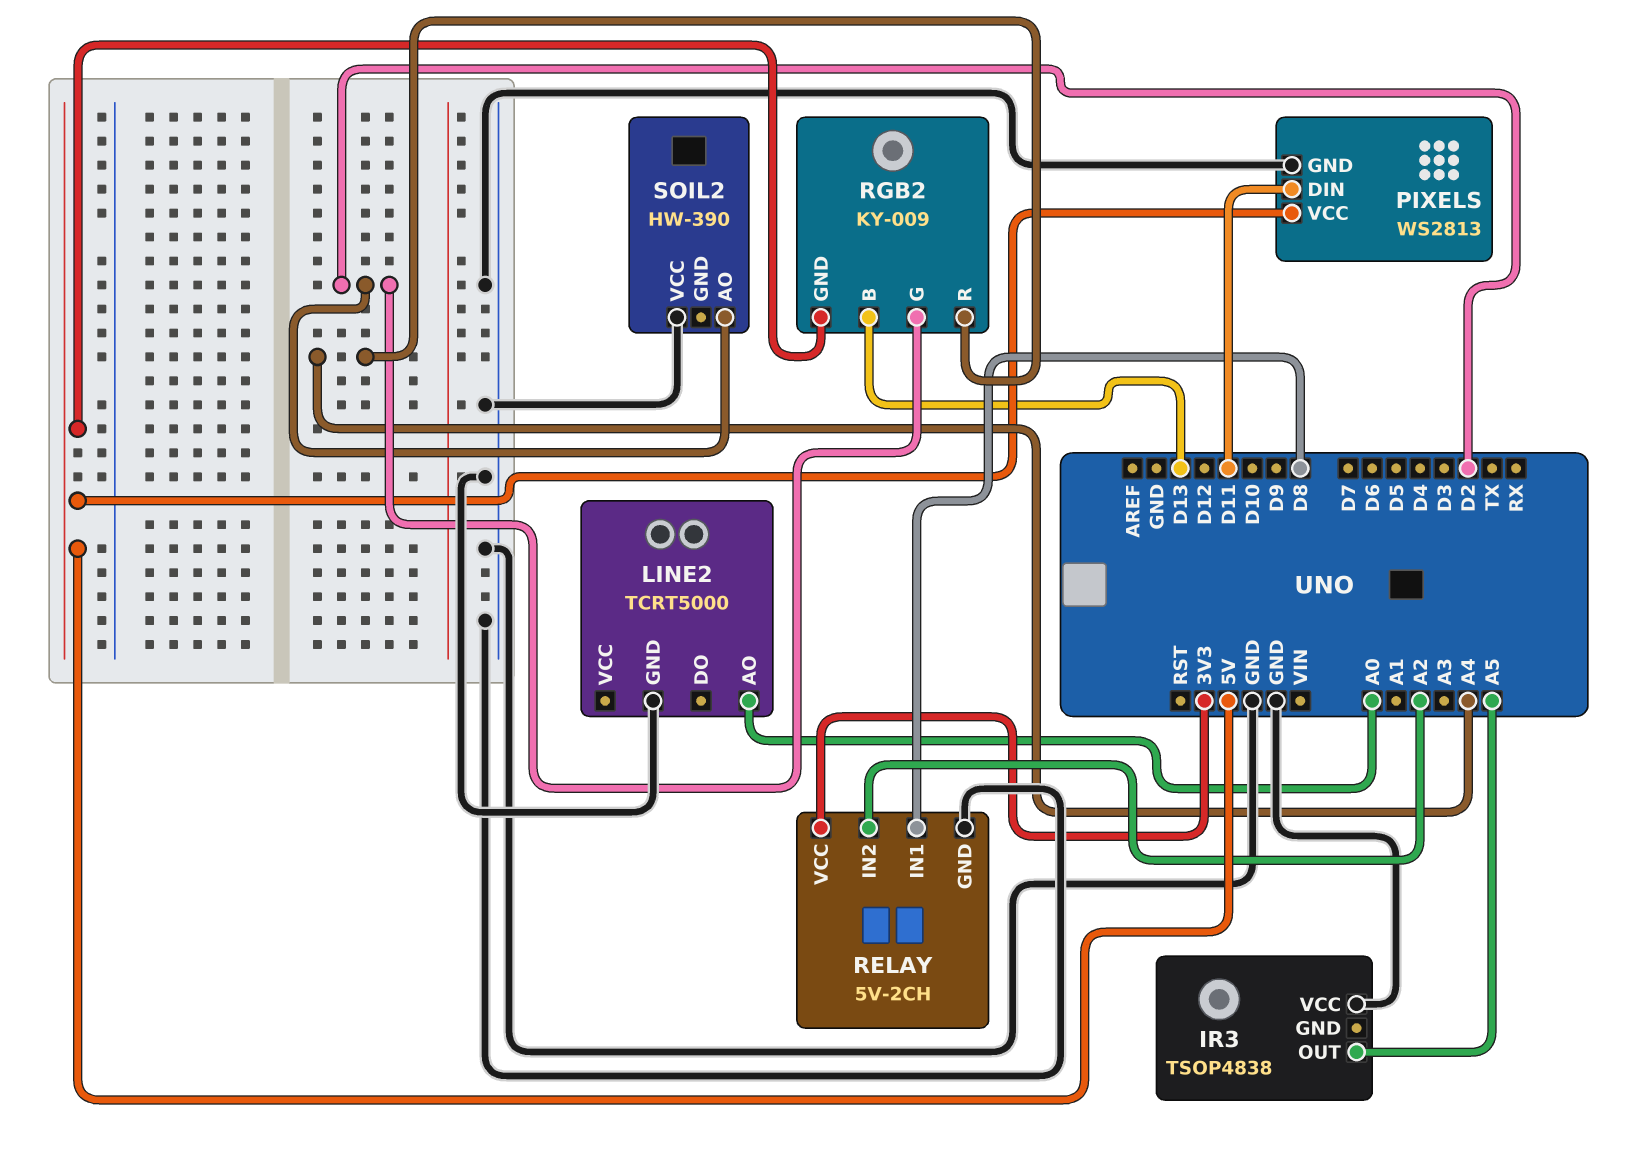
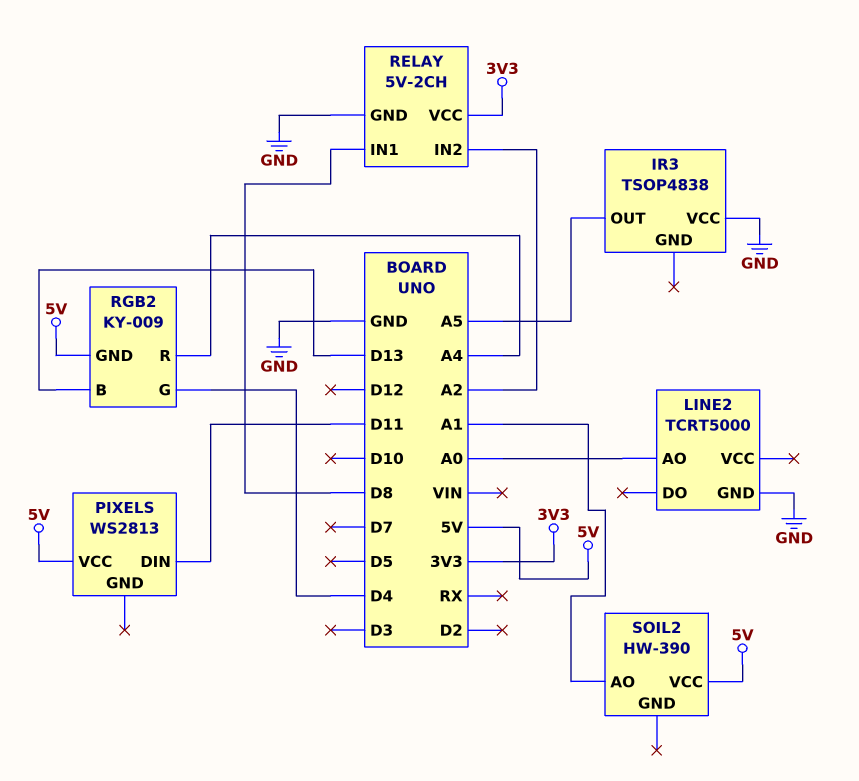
PIXELS pin GND: GND -> none
RGB2 pin G: D2 -> D4
SOIL2 pin AO: D2 -> A1
SOIL2 pin VCC: GND -> 5V

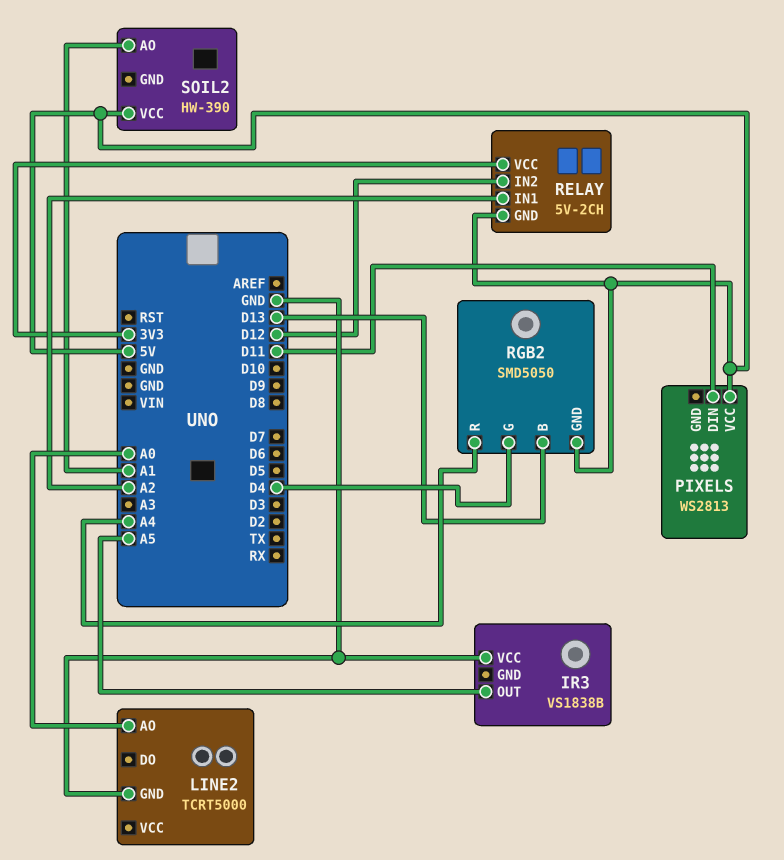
IR3: TSOP4838 -> VS1838B
RELAY pin GND: GND -> 5V
RELAY pin IN1: D8 -> A2
RELAY pin IN2: A2 -> D12
RGB2: KY-009 -> SMD5050

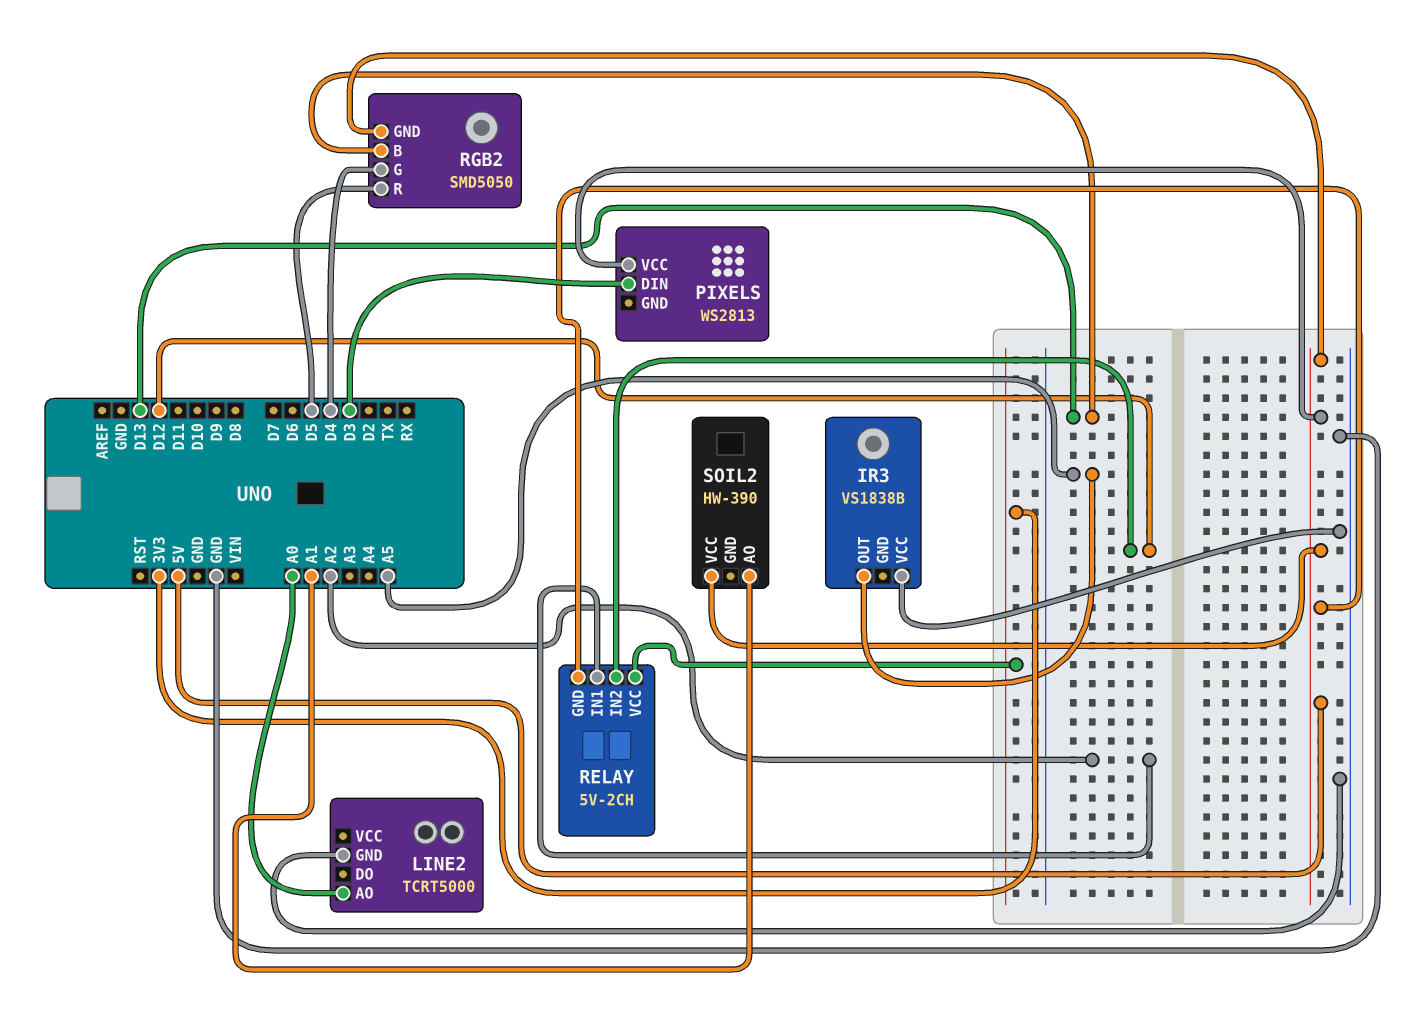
PIXELS pin DIN: D11 -> D3
RGB2 pin R: A4 -> D5

